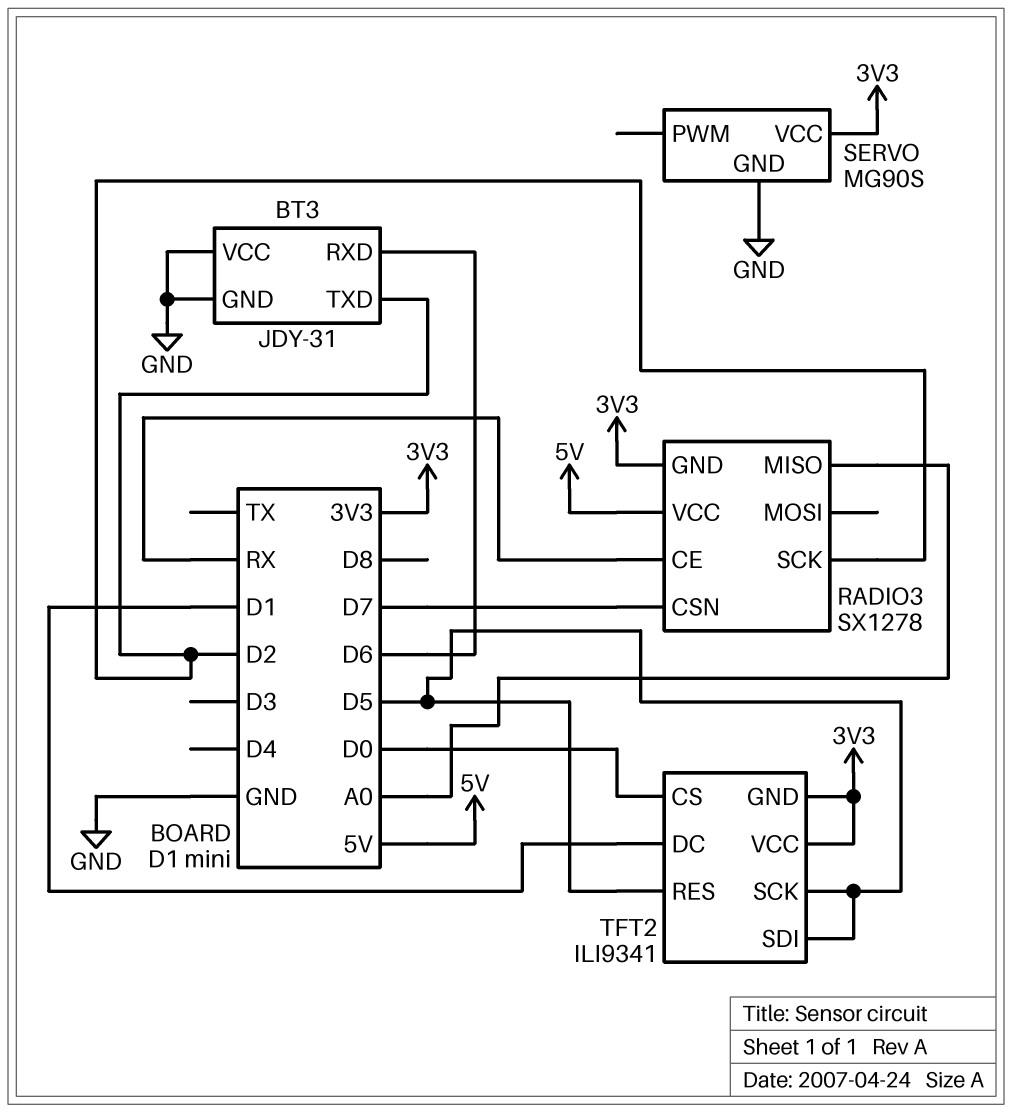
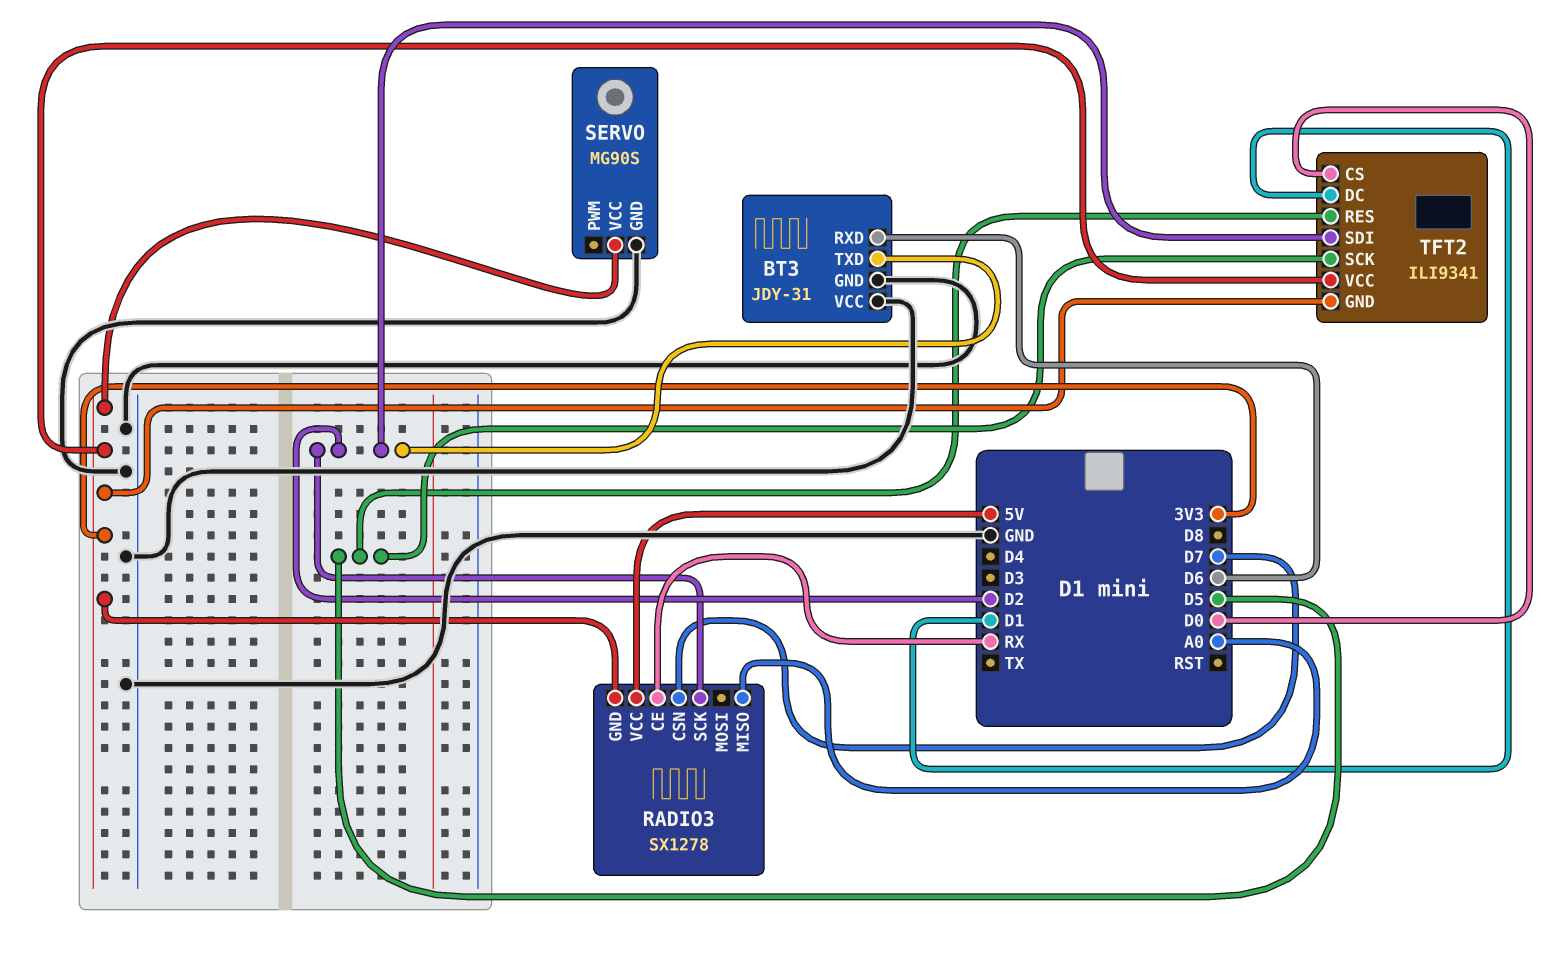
TFT2 pin SDI: D5 -> D2

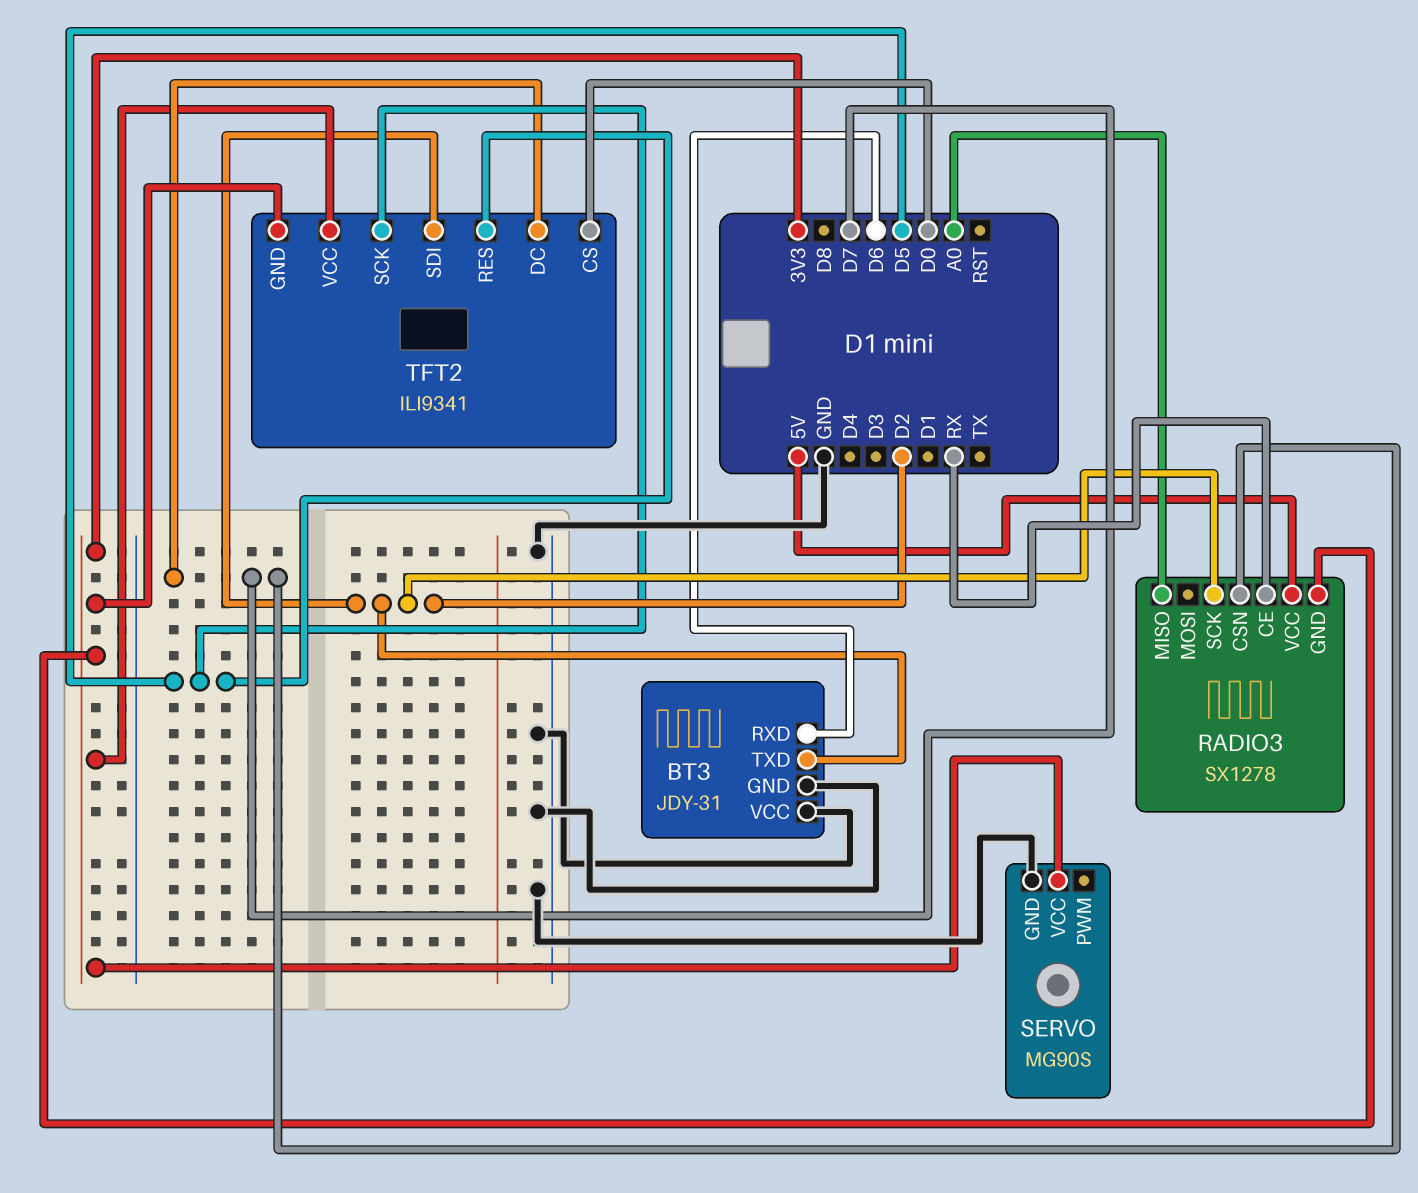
TFT2 pin DC: D1 -> D7

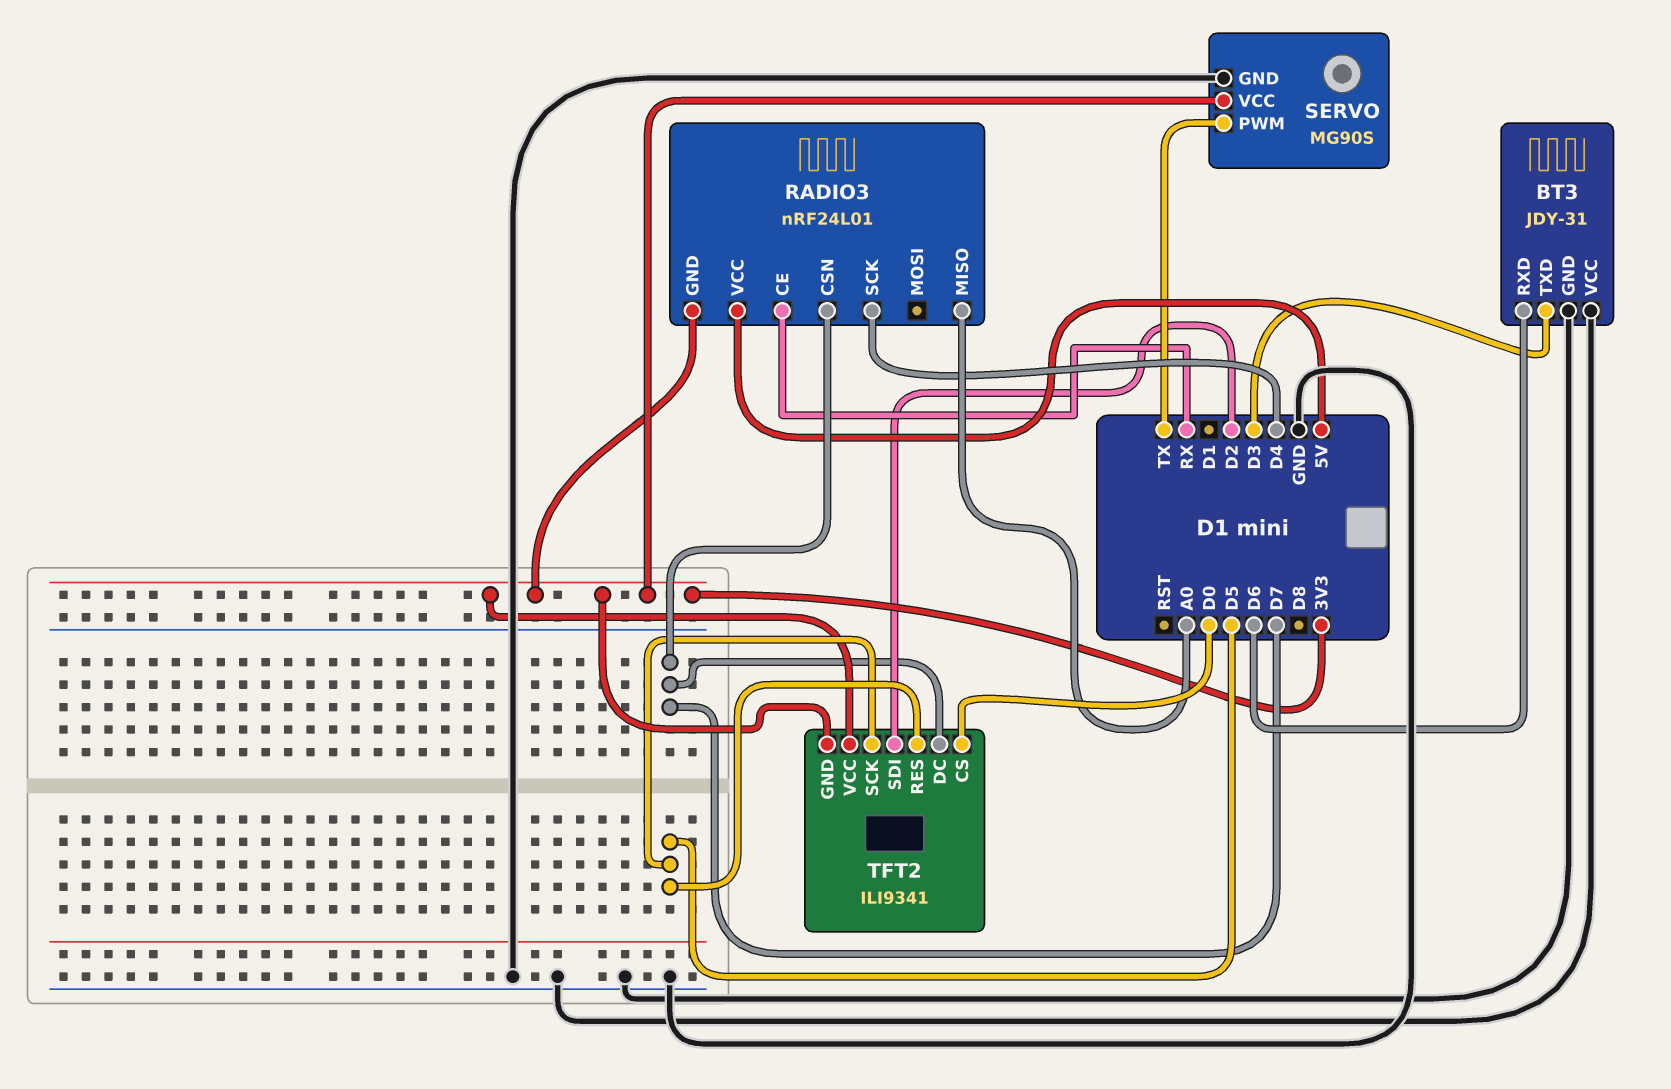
BT3 pin TXD: D2 -> D3
RADIO3: SX1278 -> nRF24L01
RADIO3 pin SCK: D2 -> D4
SERVO pin PWM: none -> TX

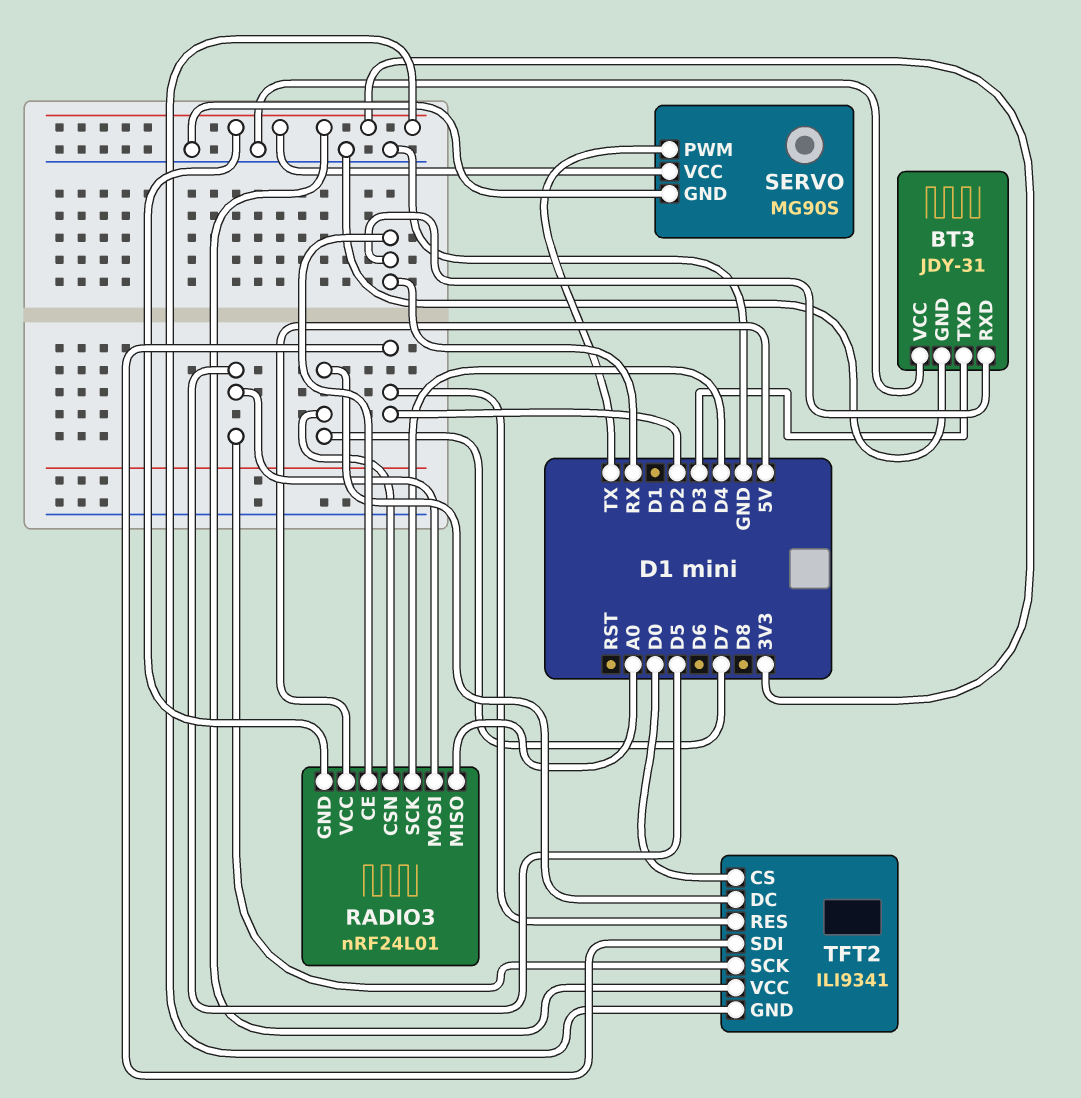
BT3 pin RXD: D6 -> RX
RADIO3 pin MOSI: none -> D5
TFT2 pin RES: D5 -> D2

